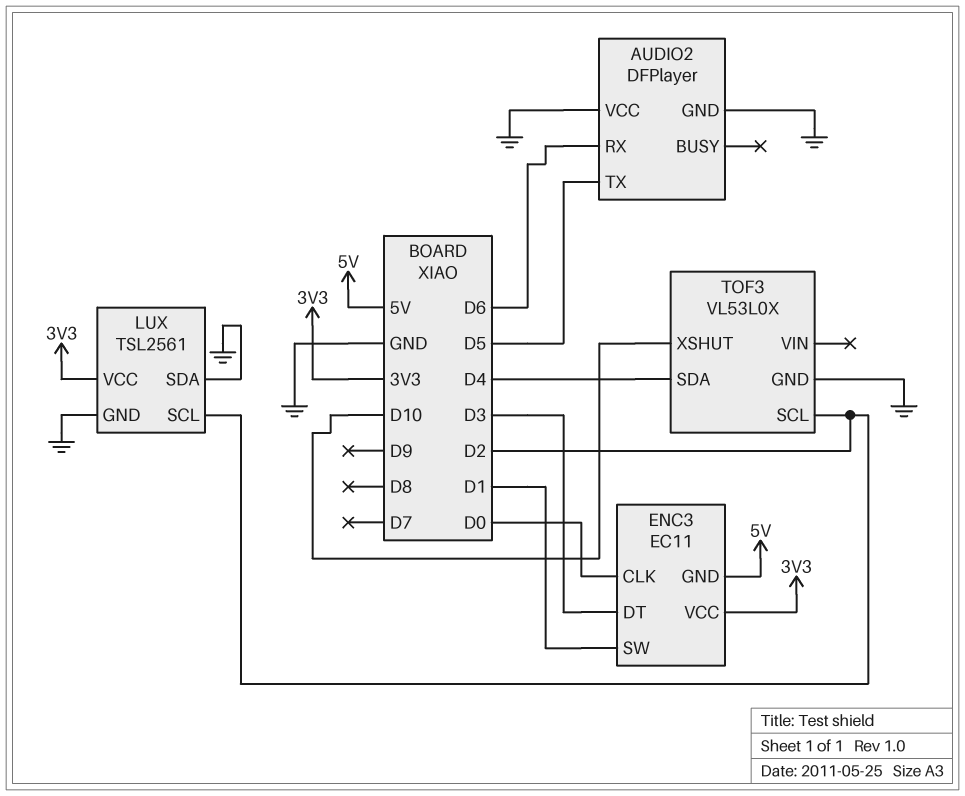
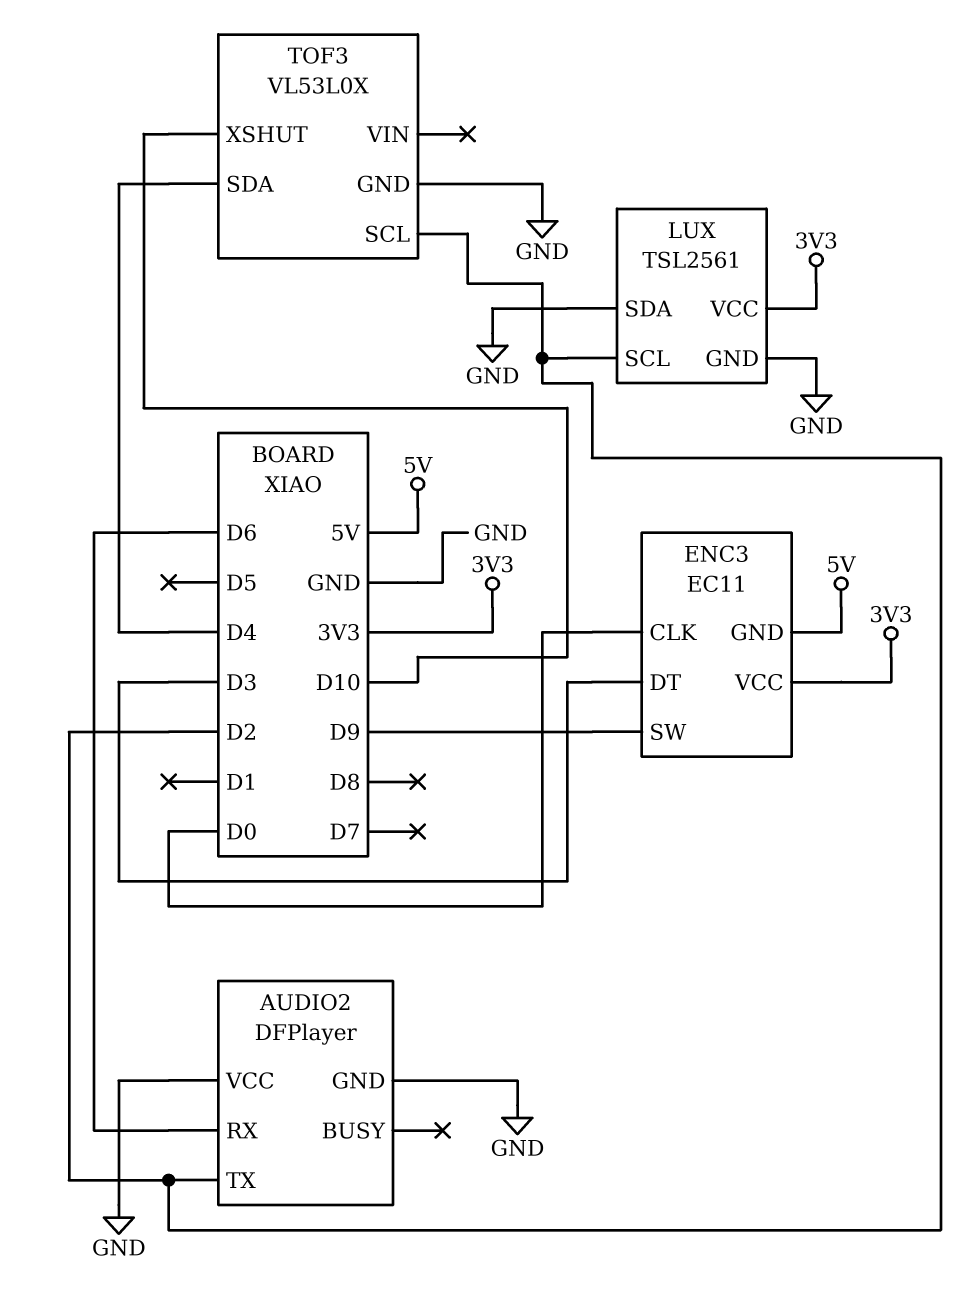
AUDIO2 pin TX: D5 -> D2
ENC3 pin SW: D1 -> D9

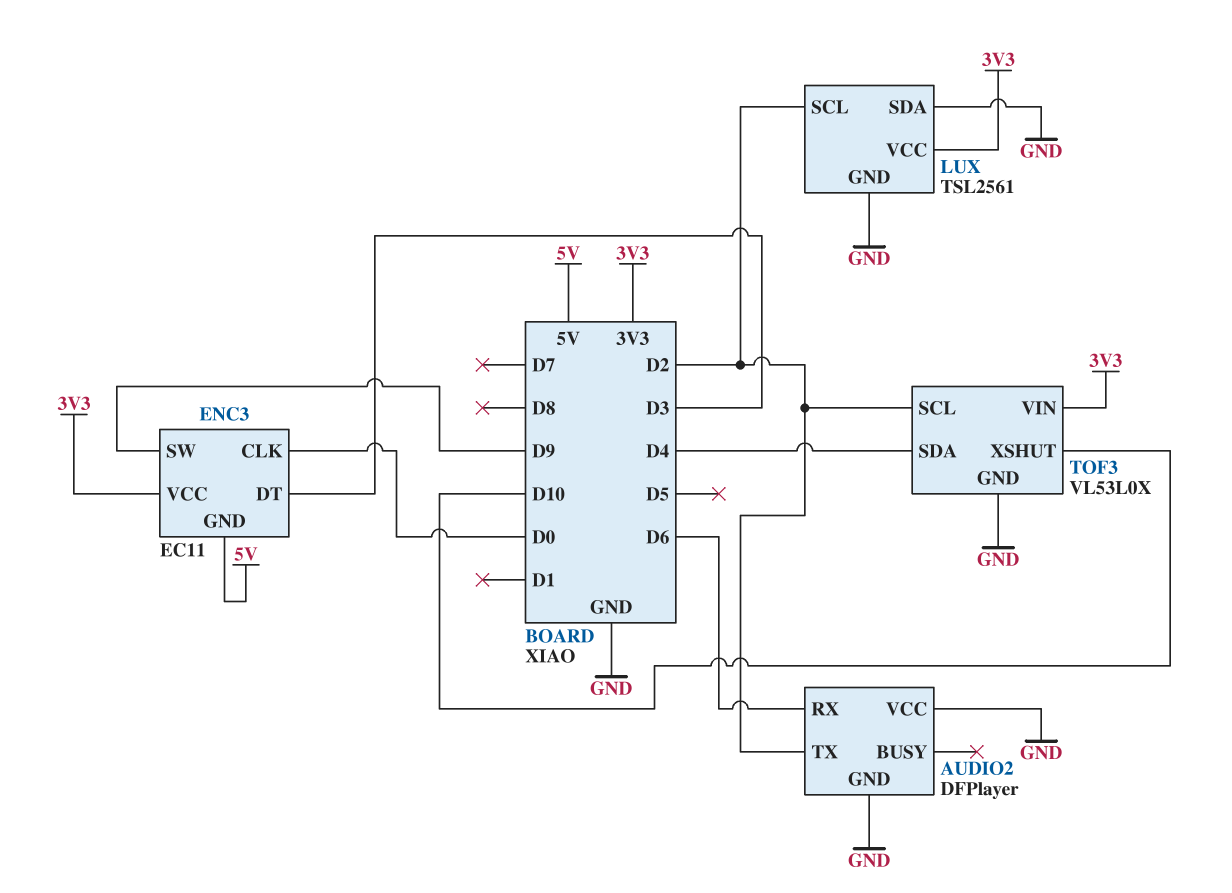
TOF3 pin VIN: none -> 3V3

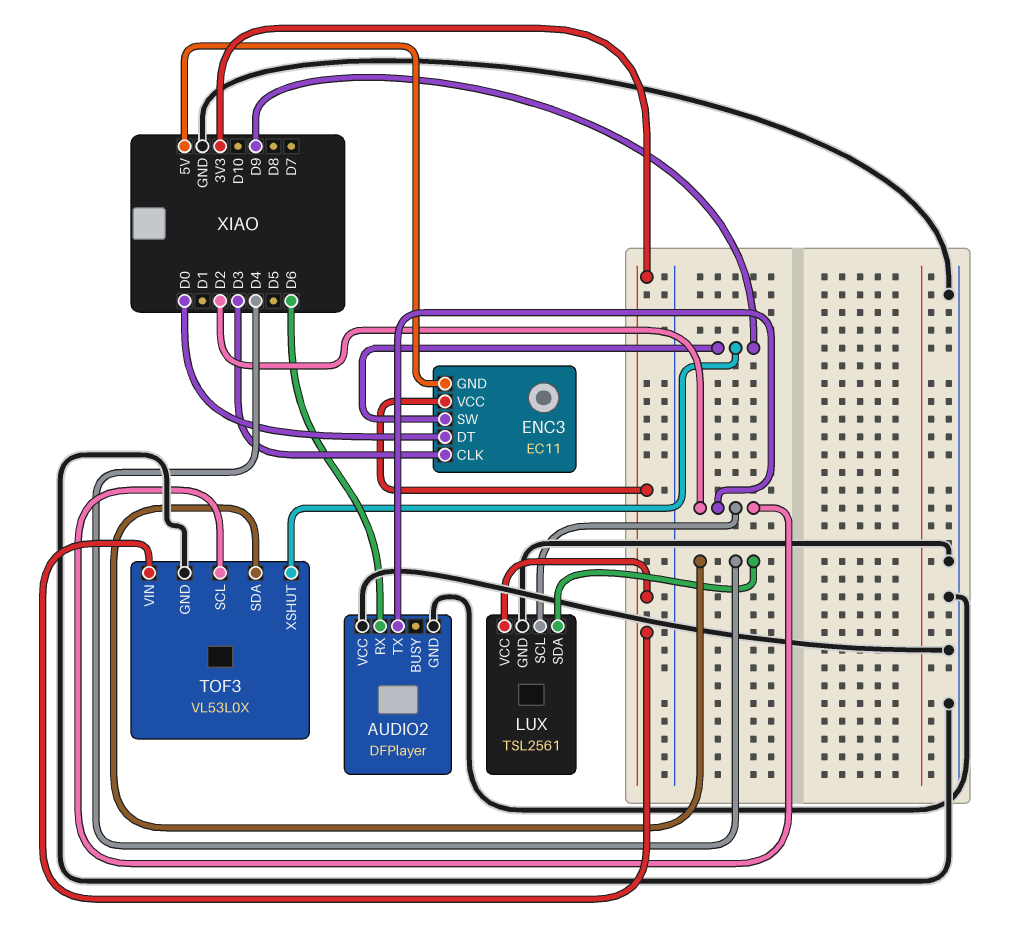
ENC3 pin CLK: D0 -> D3
ENC3 pin DT: D3 -> D0
LUX pin SDA: GND -> D4
TOF3 pin XSHUT: D10 -> D9

